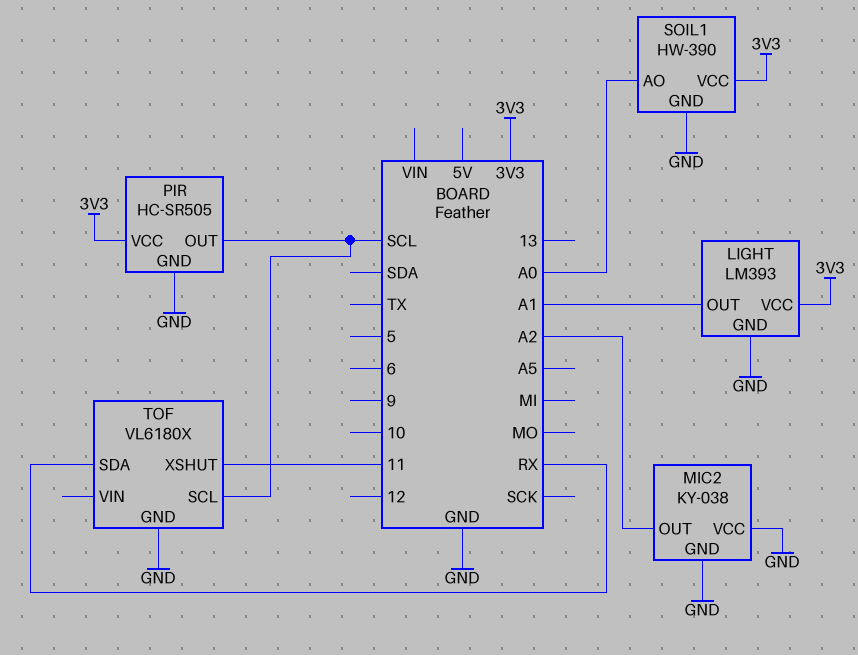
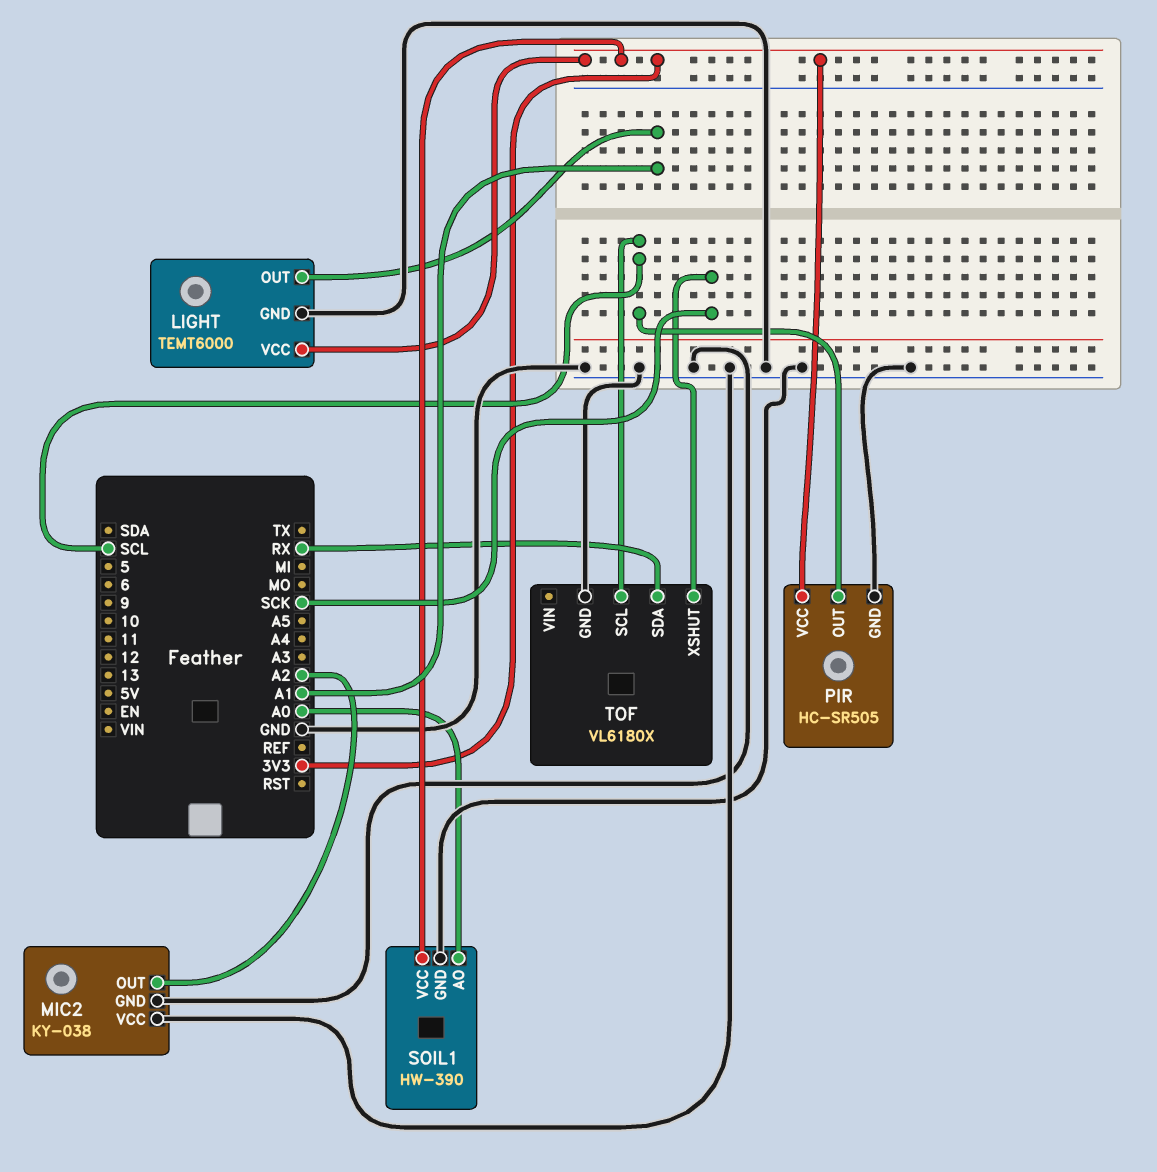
LIGHT: LM393 -> TEMT6000
TOF pin XSHUT: 11 -> SCK

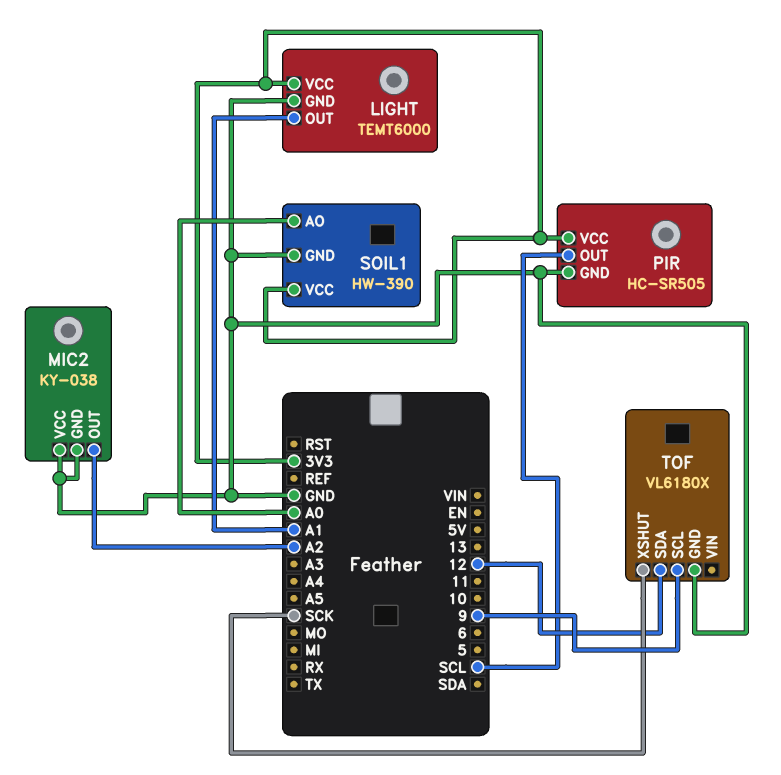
TOF pin SCL: SCL -> 9
TOF pin SDA: RX -> 12

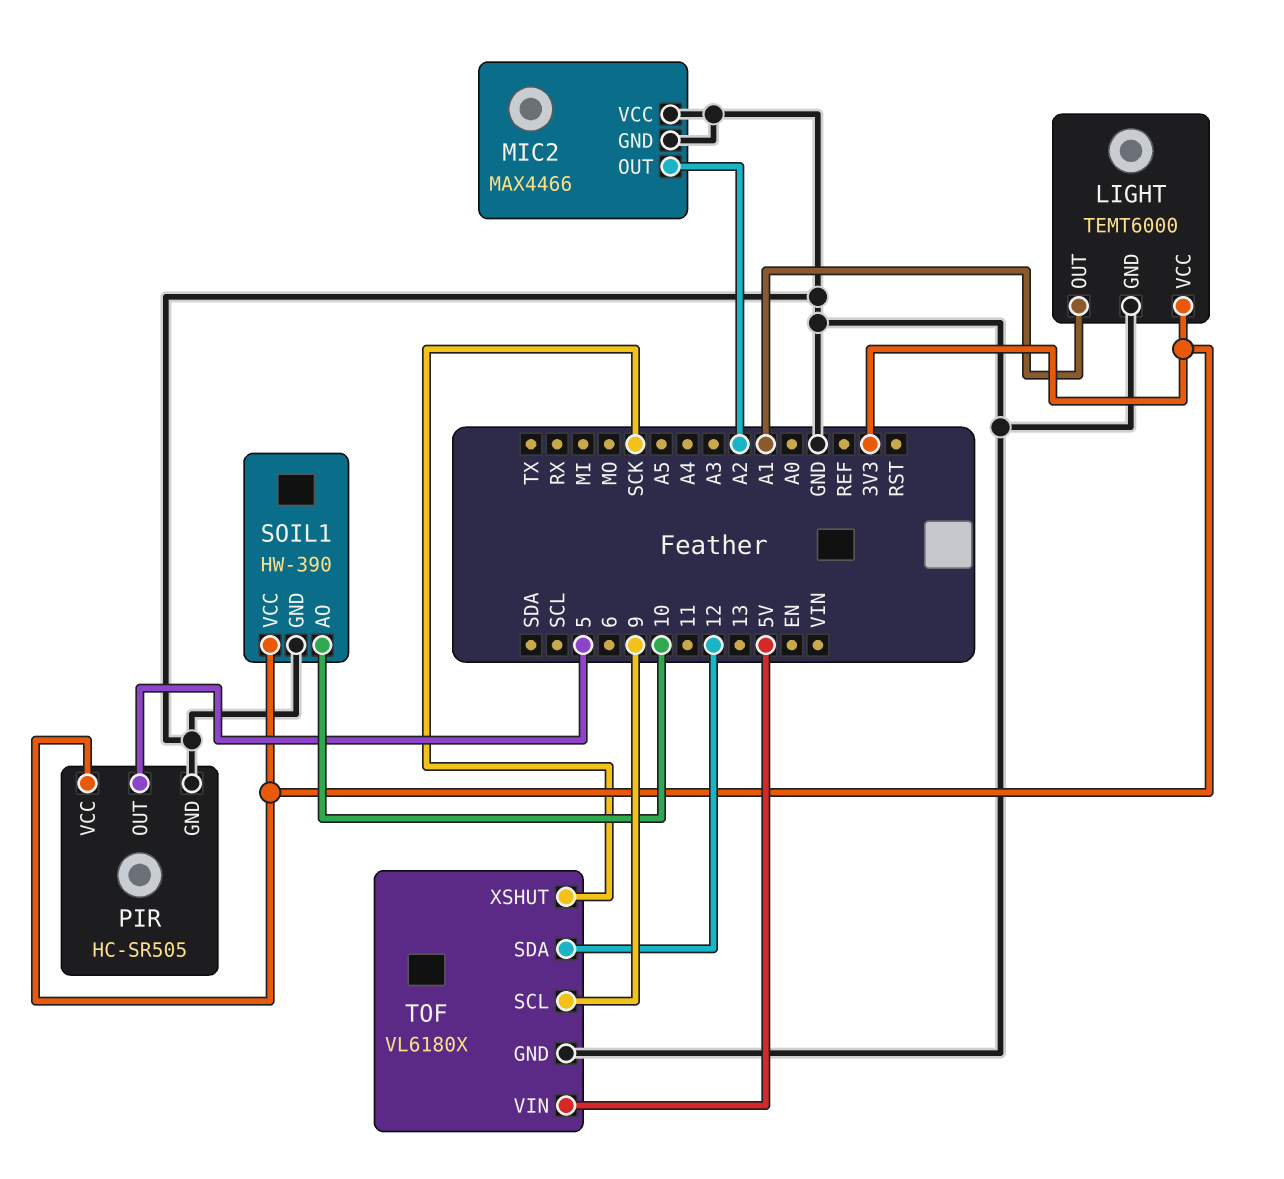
MIC2: KY-038 -> MAX4466
PIR pin OUT: SCL -> 5
SOIL1 pin AO: A0 -> 10
TOF pin VIN: none -> 5V

